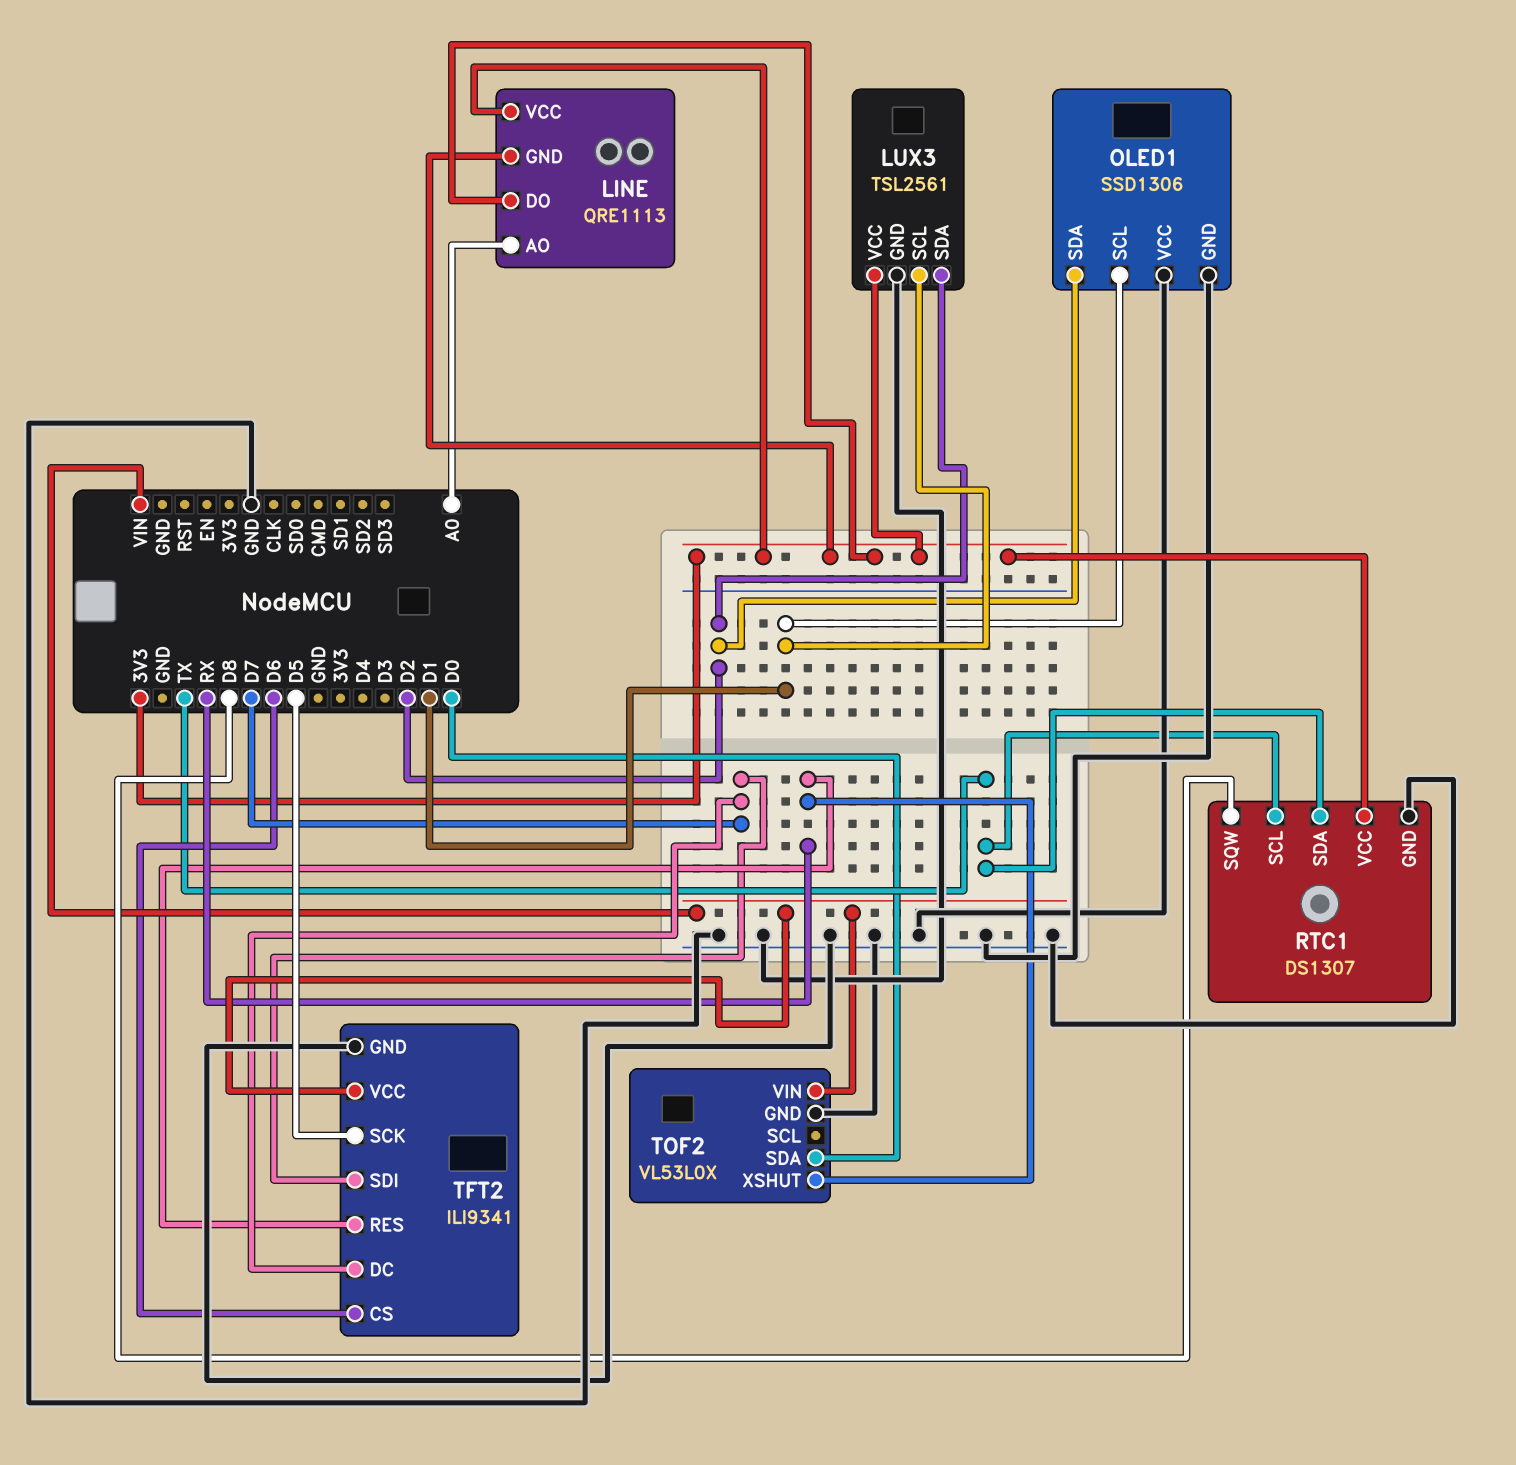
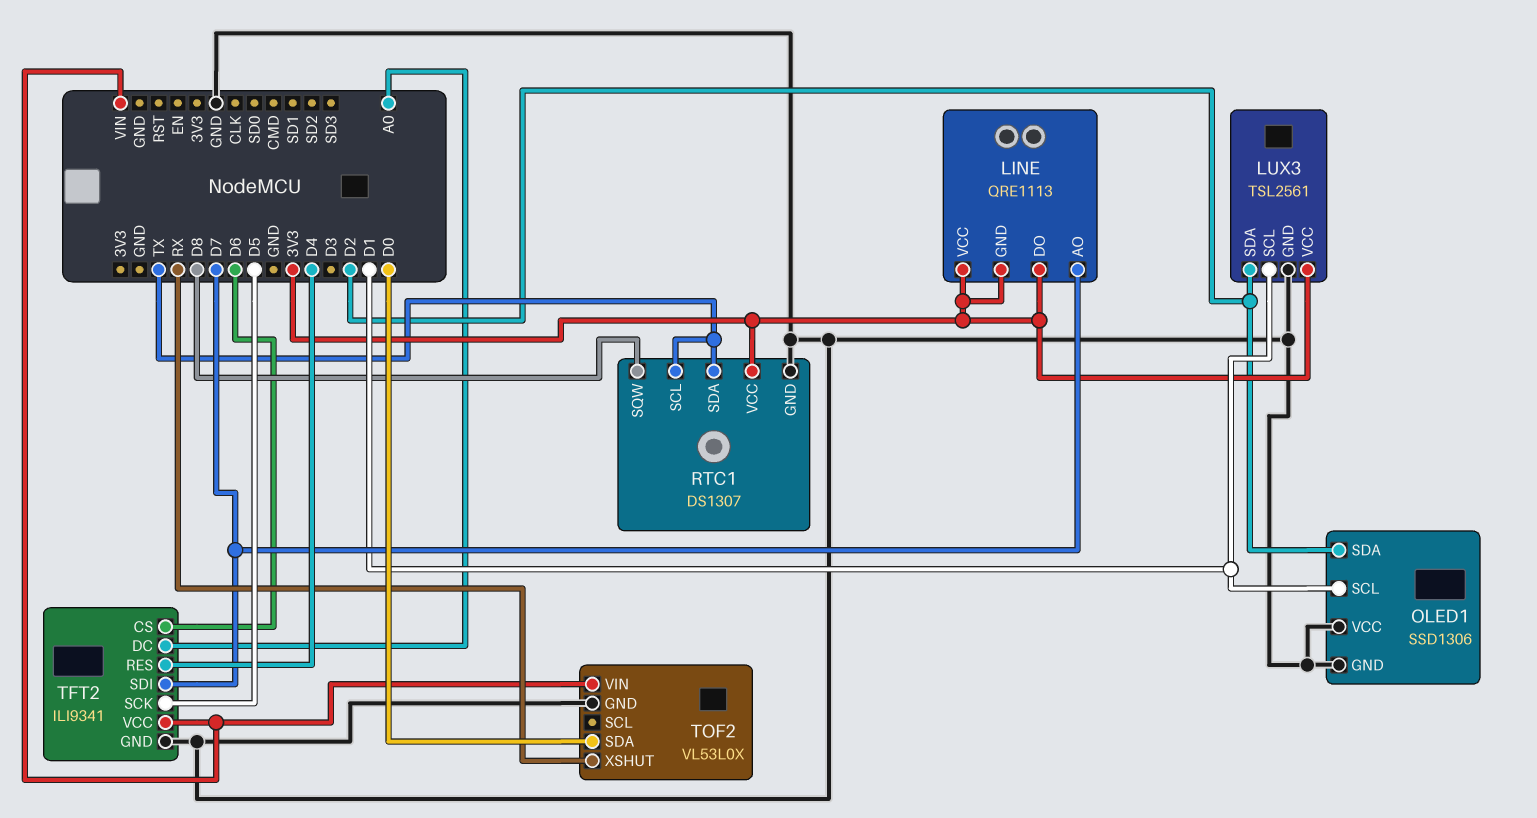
LINE pin AO: A0 -> D7
TFT2 pin DC: D7 -> A0
TFT2 pin RES: RX -> D4

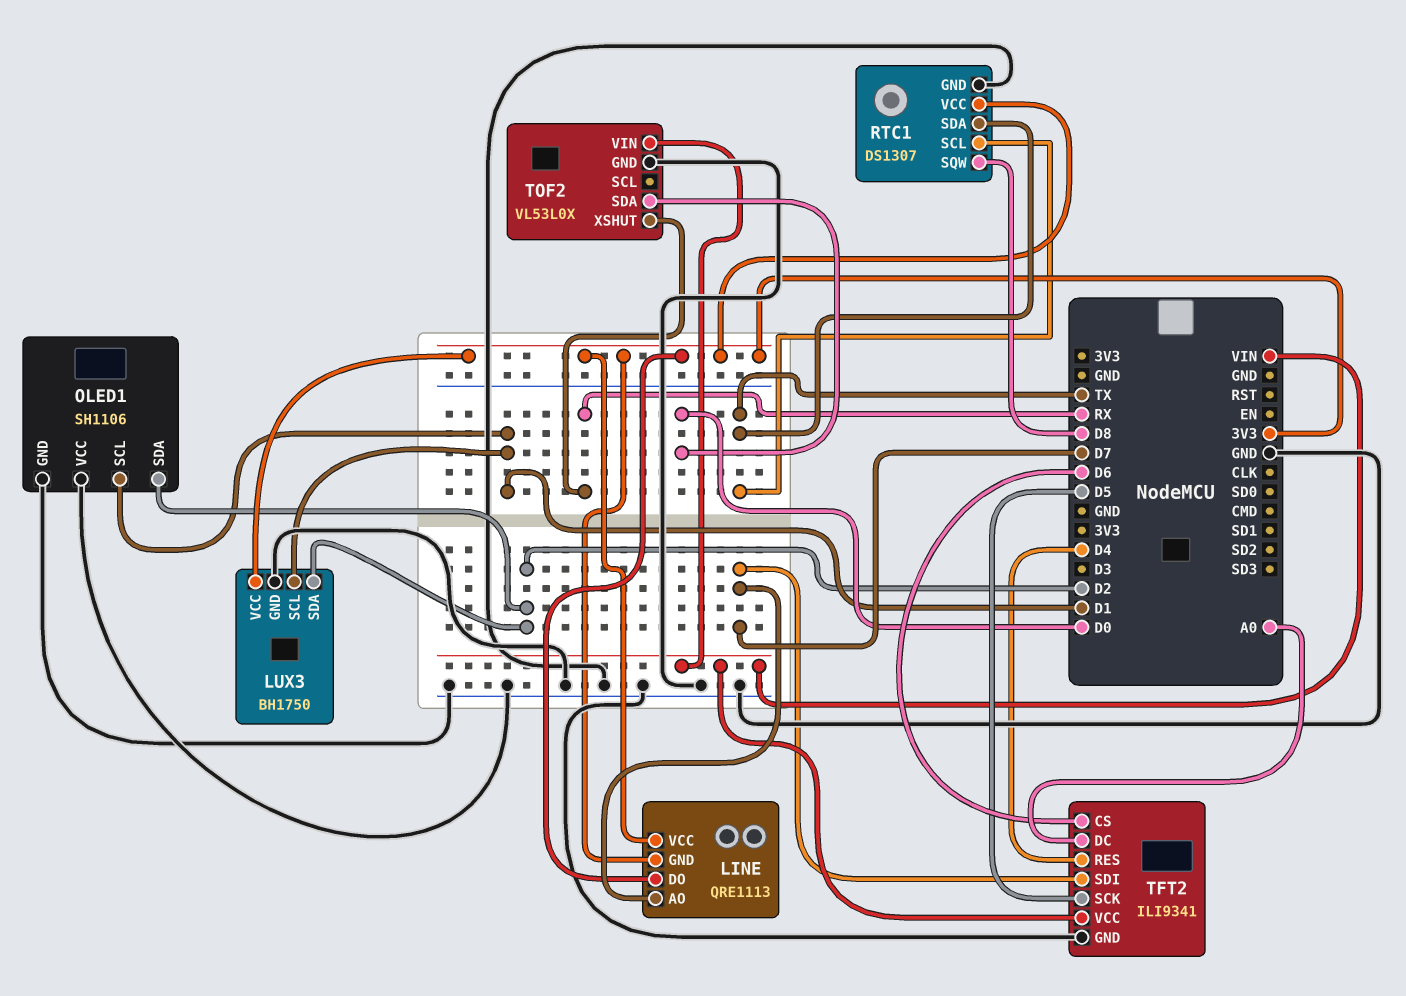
LUX3: TSL2561 -> BH1750
OLED1: SSD1306 -> SH1106

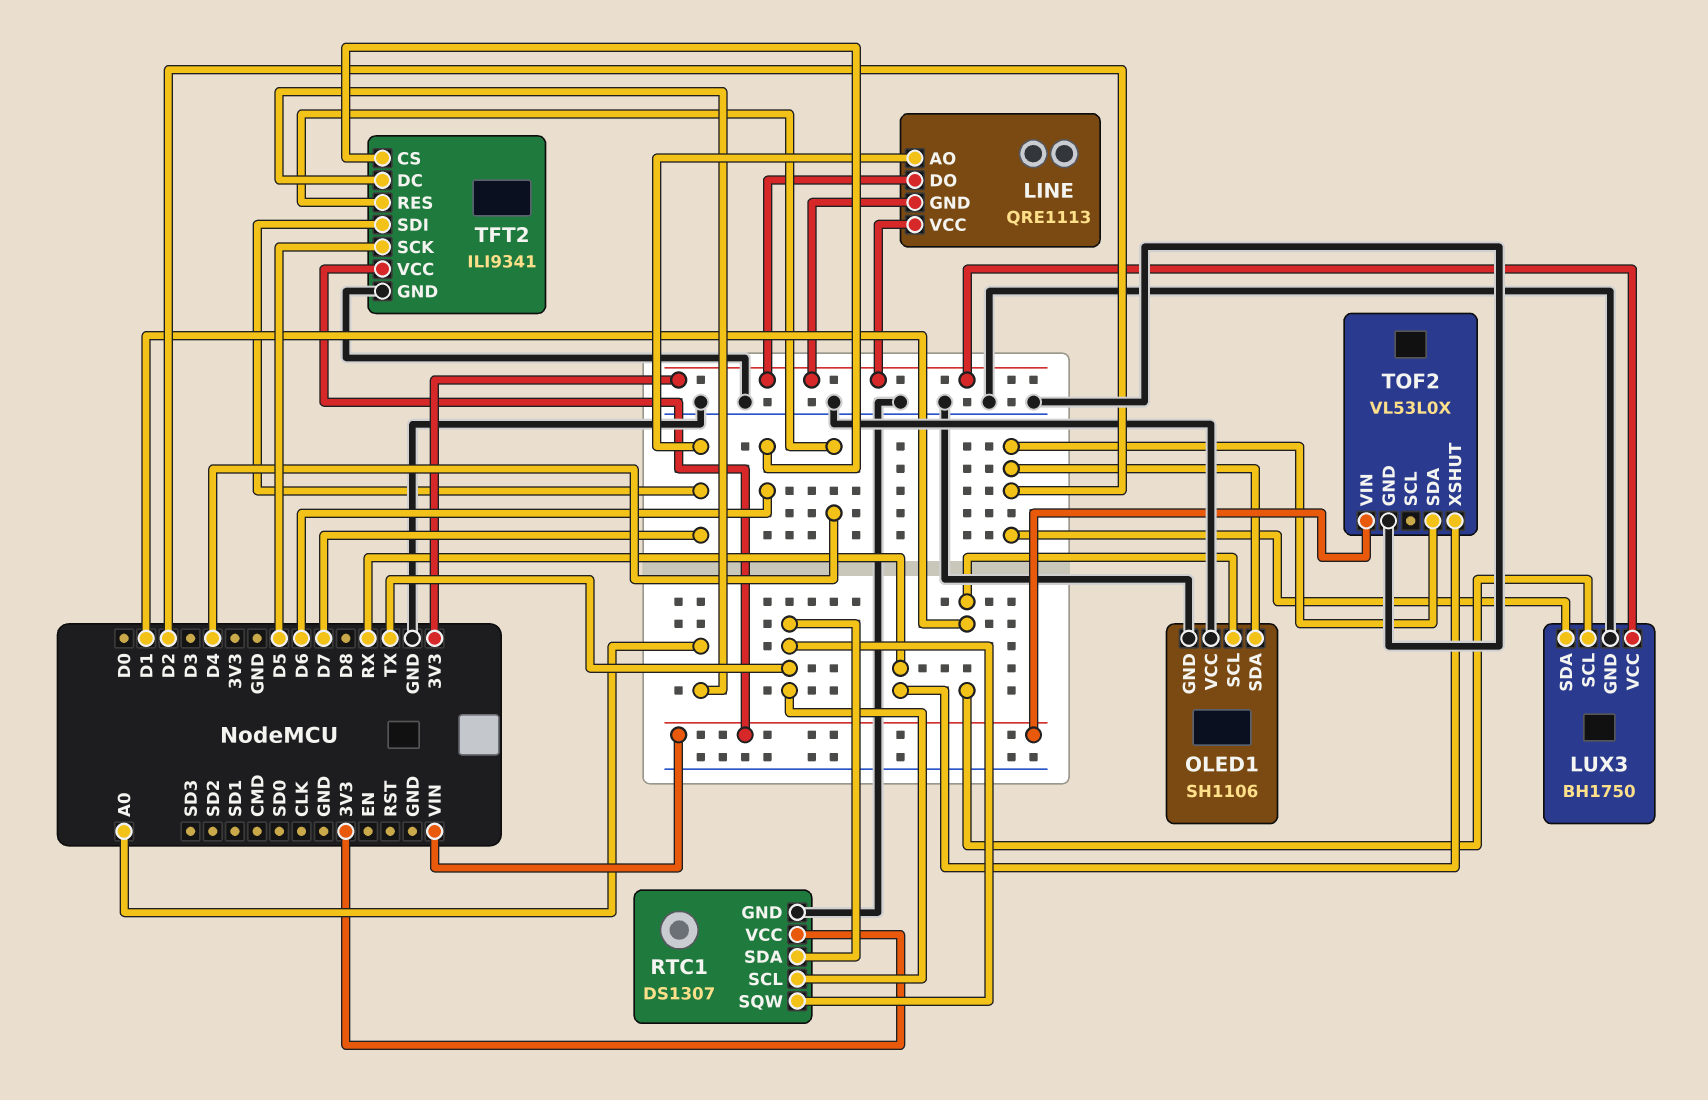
RTC1 pin SQW: D8 -> TX
TOF2 pin SDA: D0 -> D2

